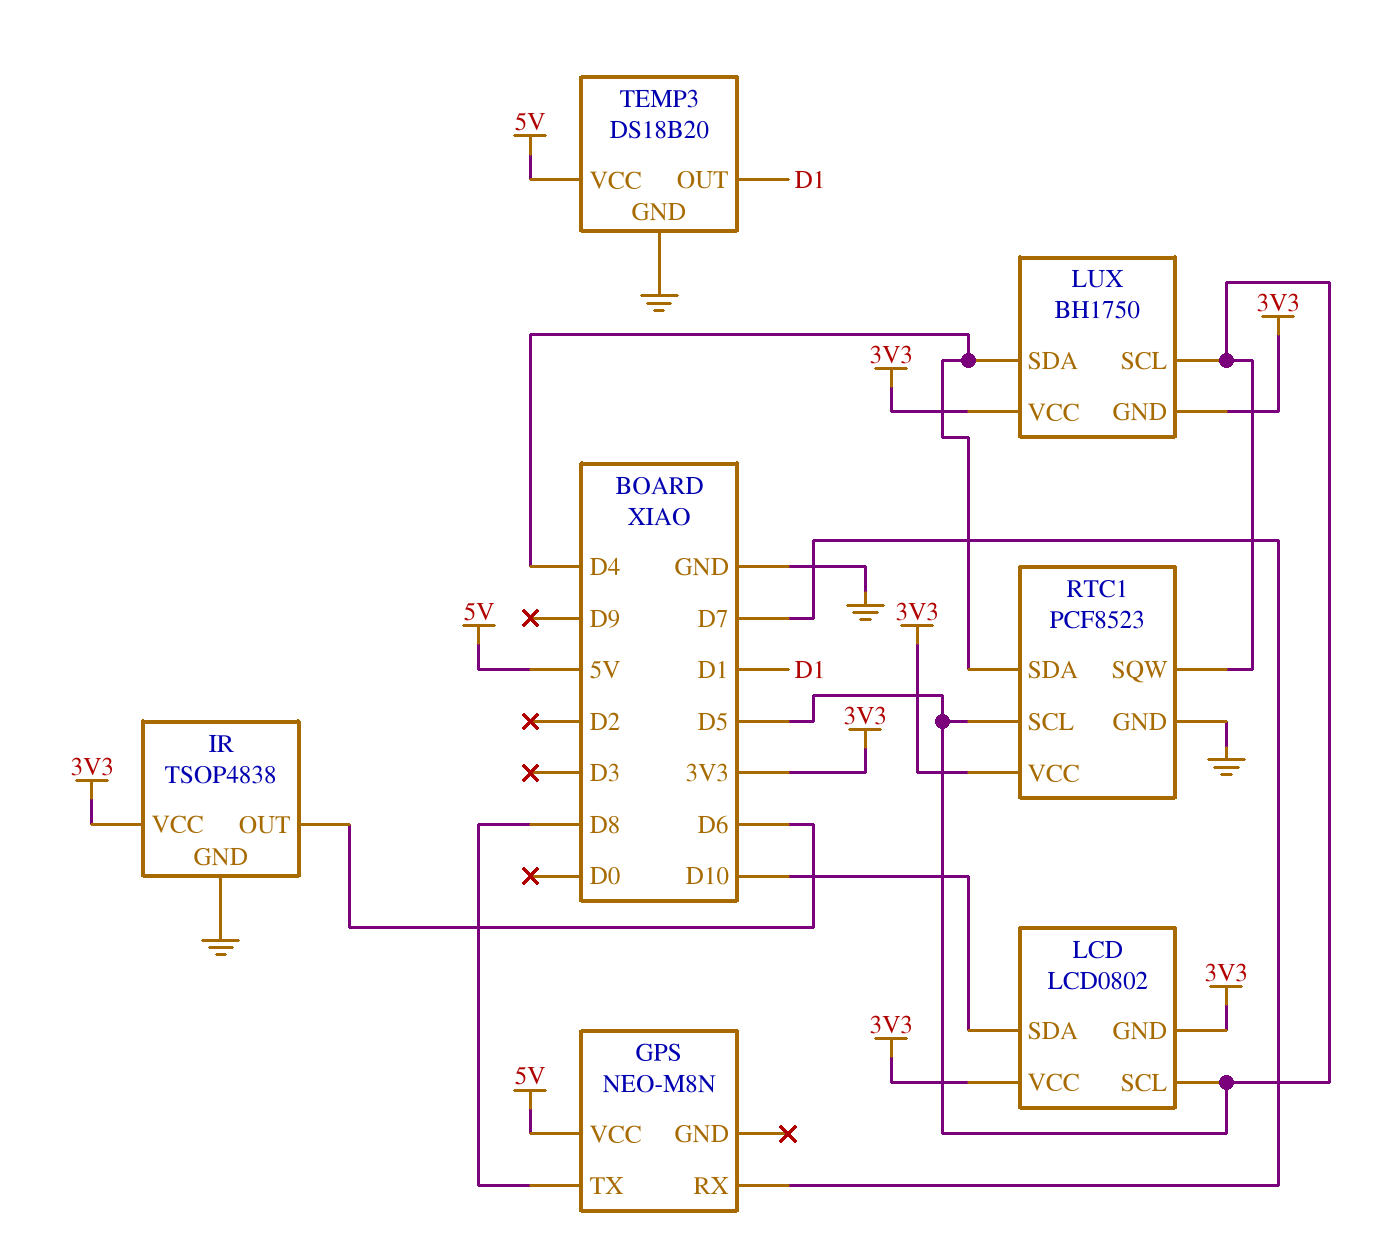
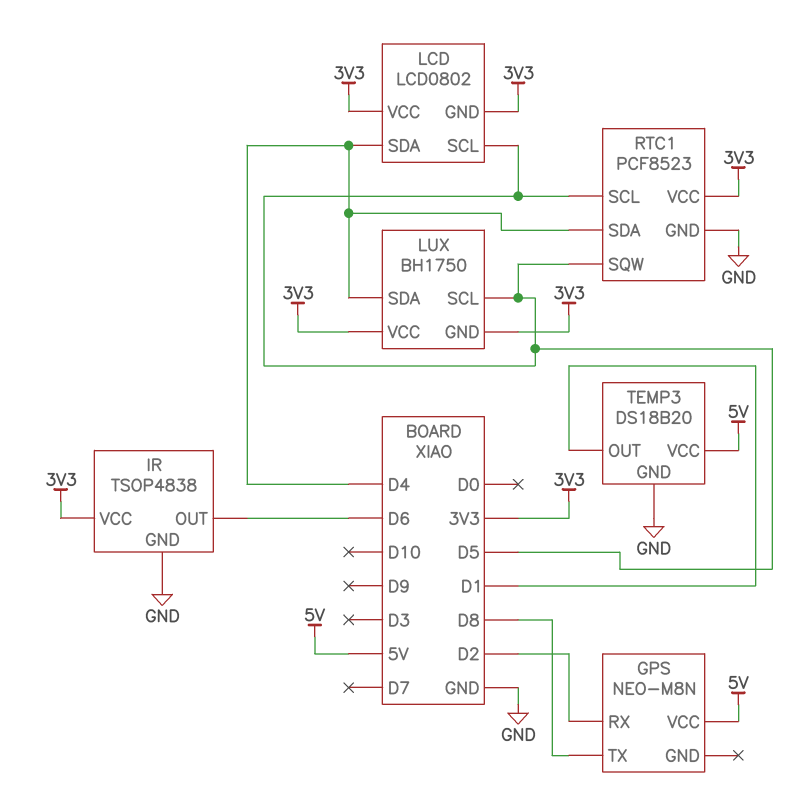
GPS pin RX: D7 -> D2
LCD pin SDA: D10 -> D4

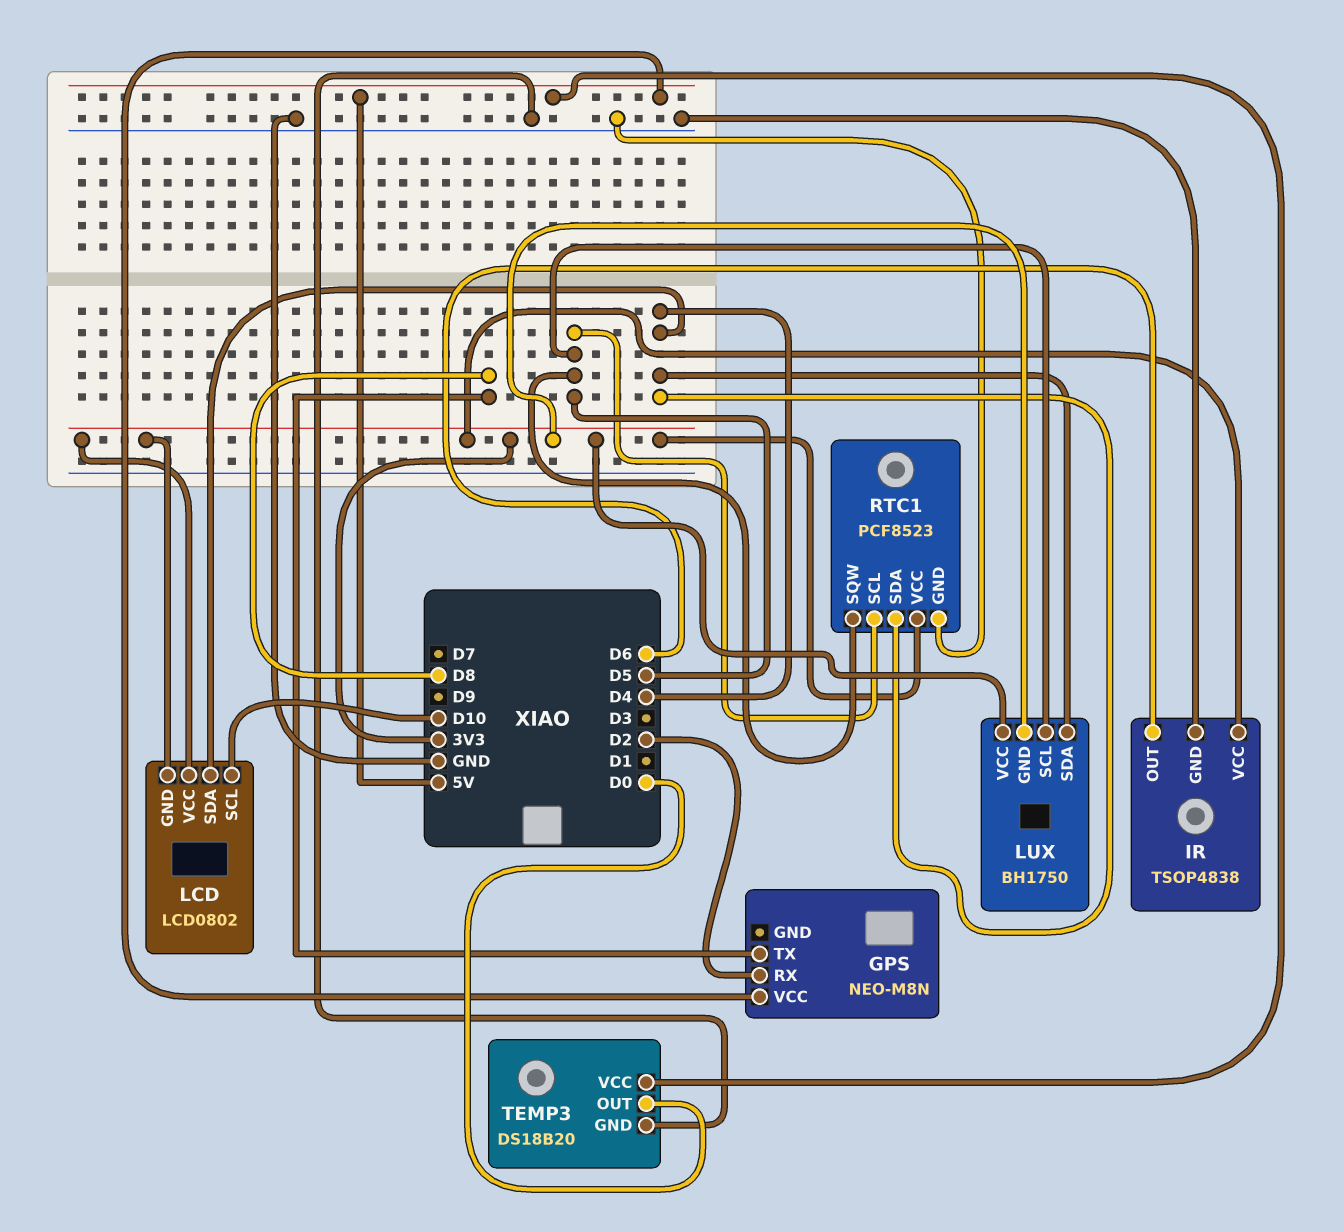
LCD pin SCL: D5 -> D10
TEMP3 pin OUT: D1 -> D0

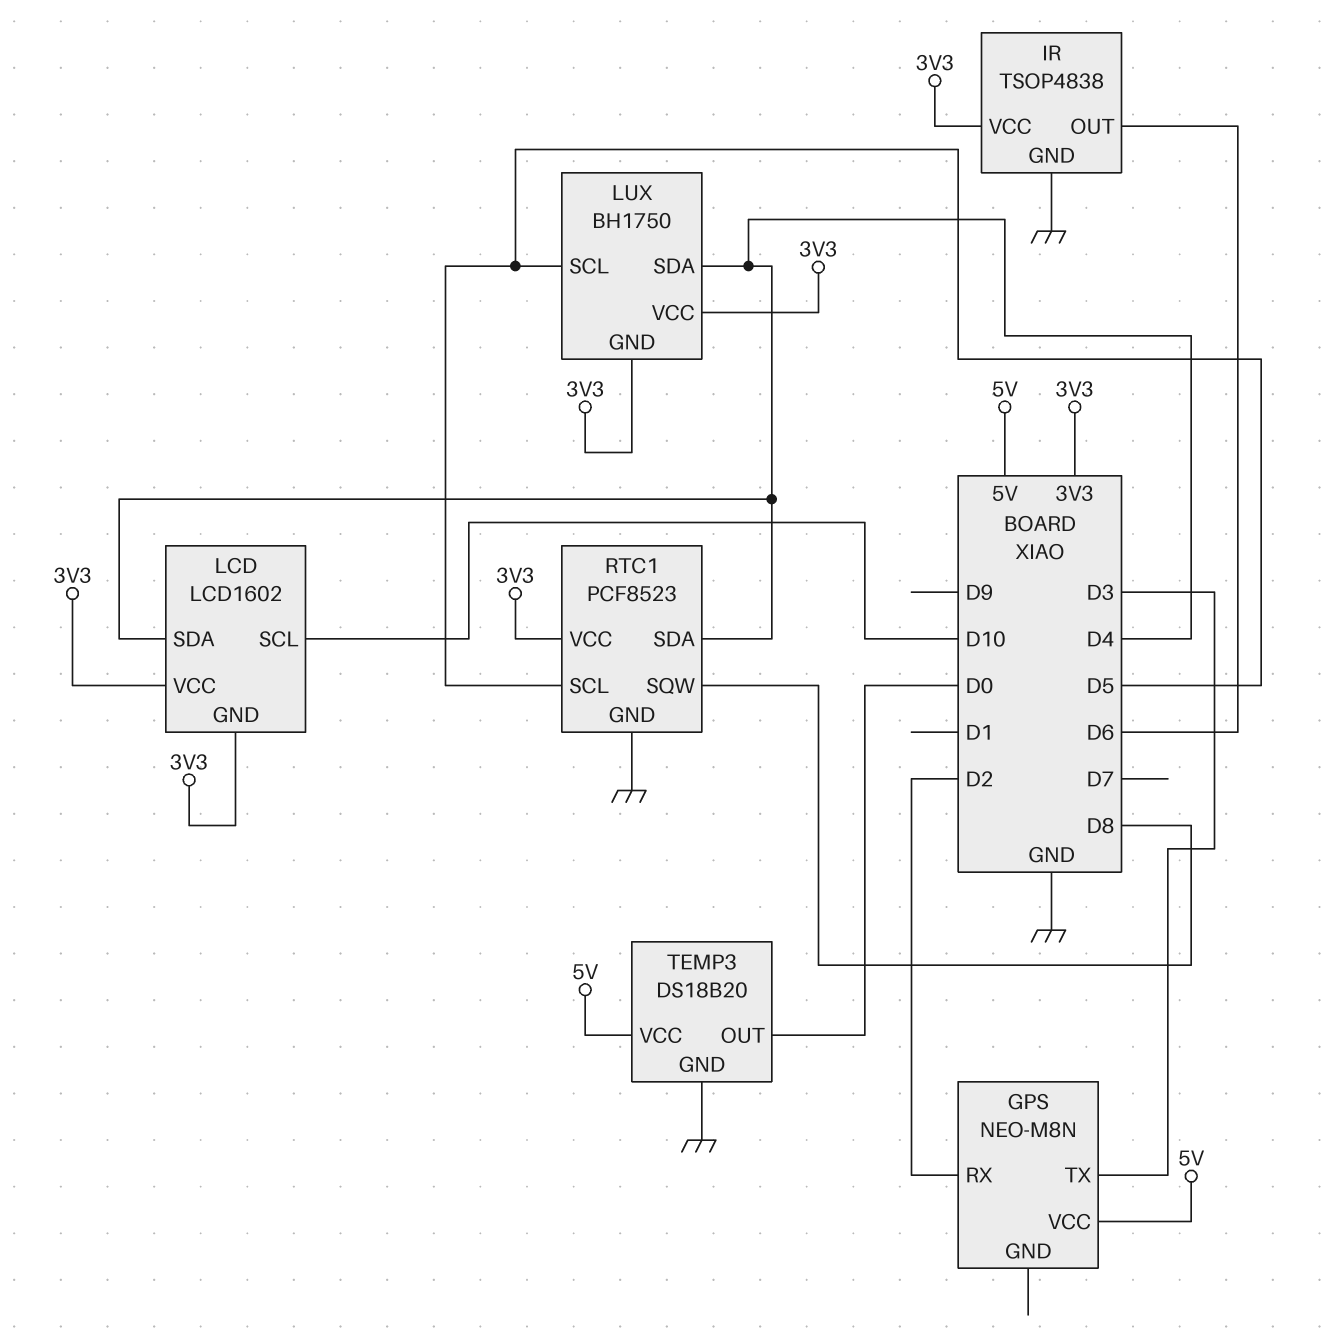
GPS pin TX: D8 -> D3
LCD: LCD0802 -> LCD1602
RTC1 pin SQW: D5 -> D8

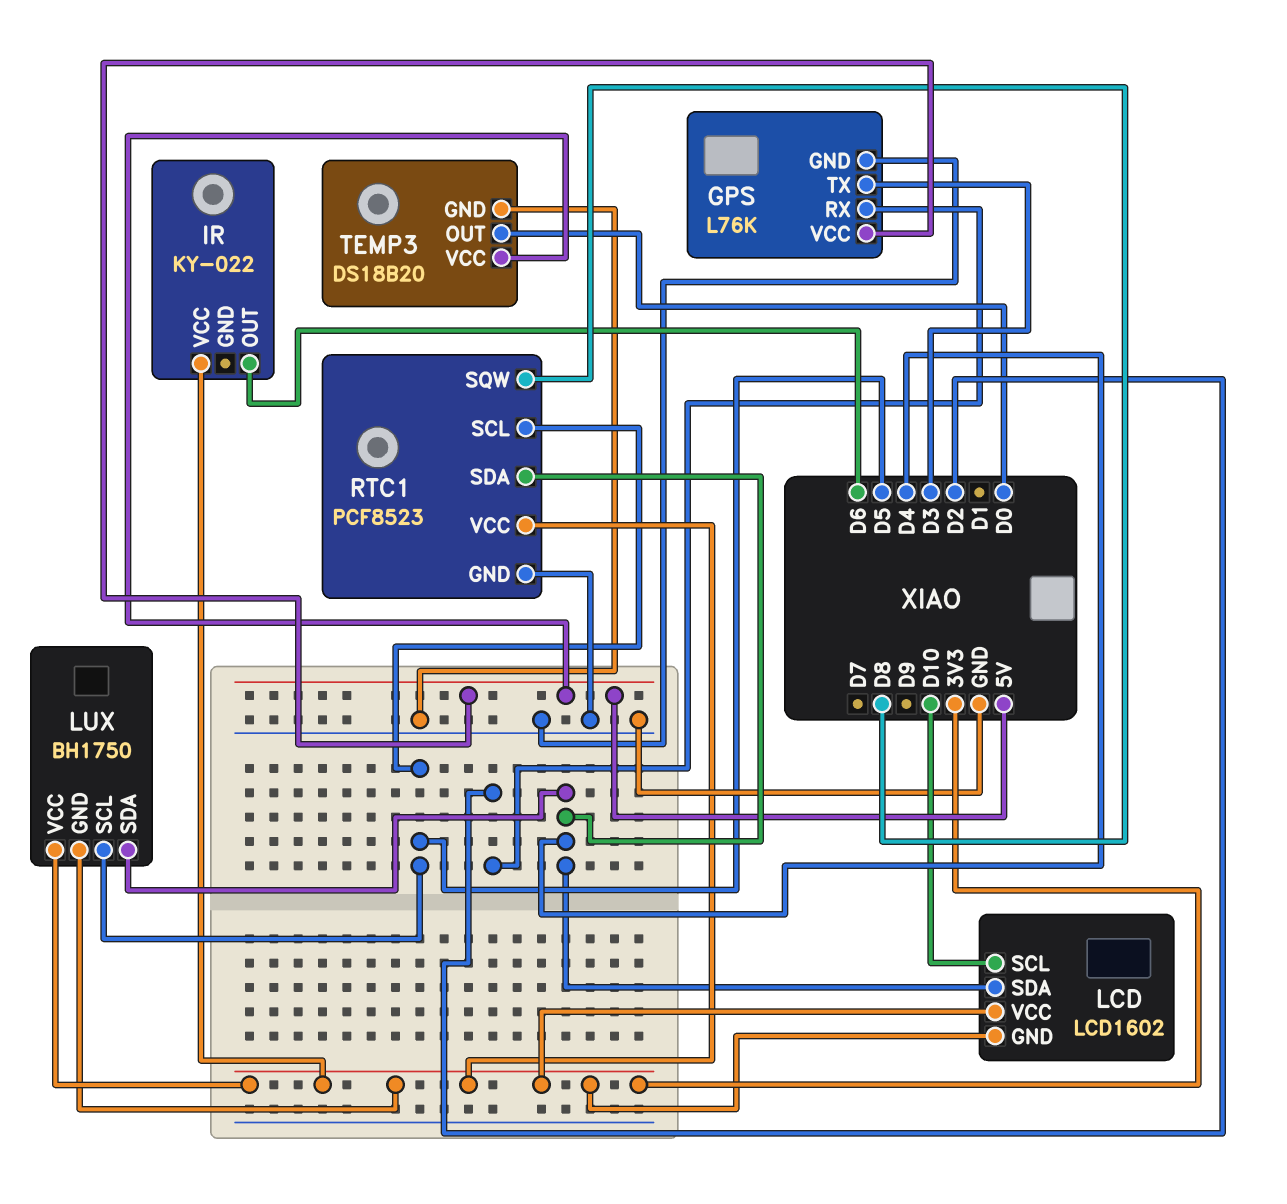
GPS: NEO-M8N -> L76K
GPS pin GND: none -> GND
IR: TSOP4838 -> KY-022
IR pin GND: GND -> none

